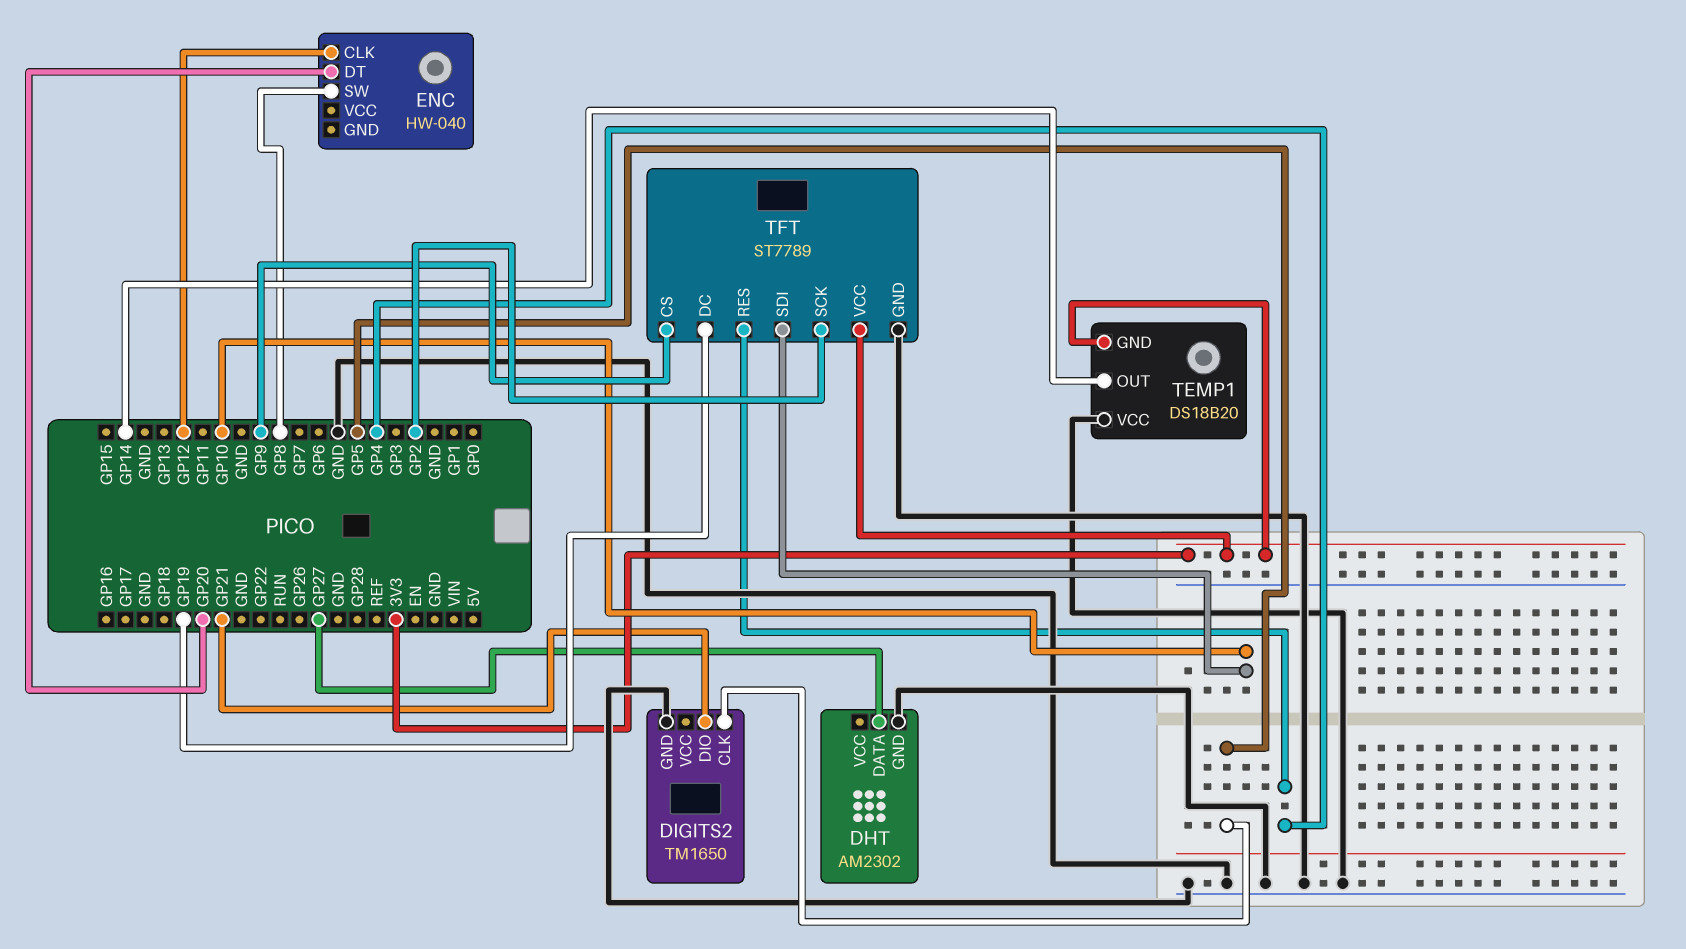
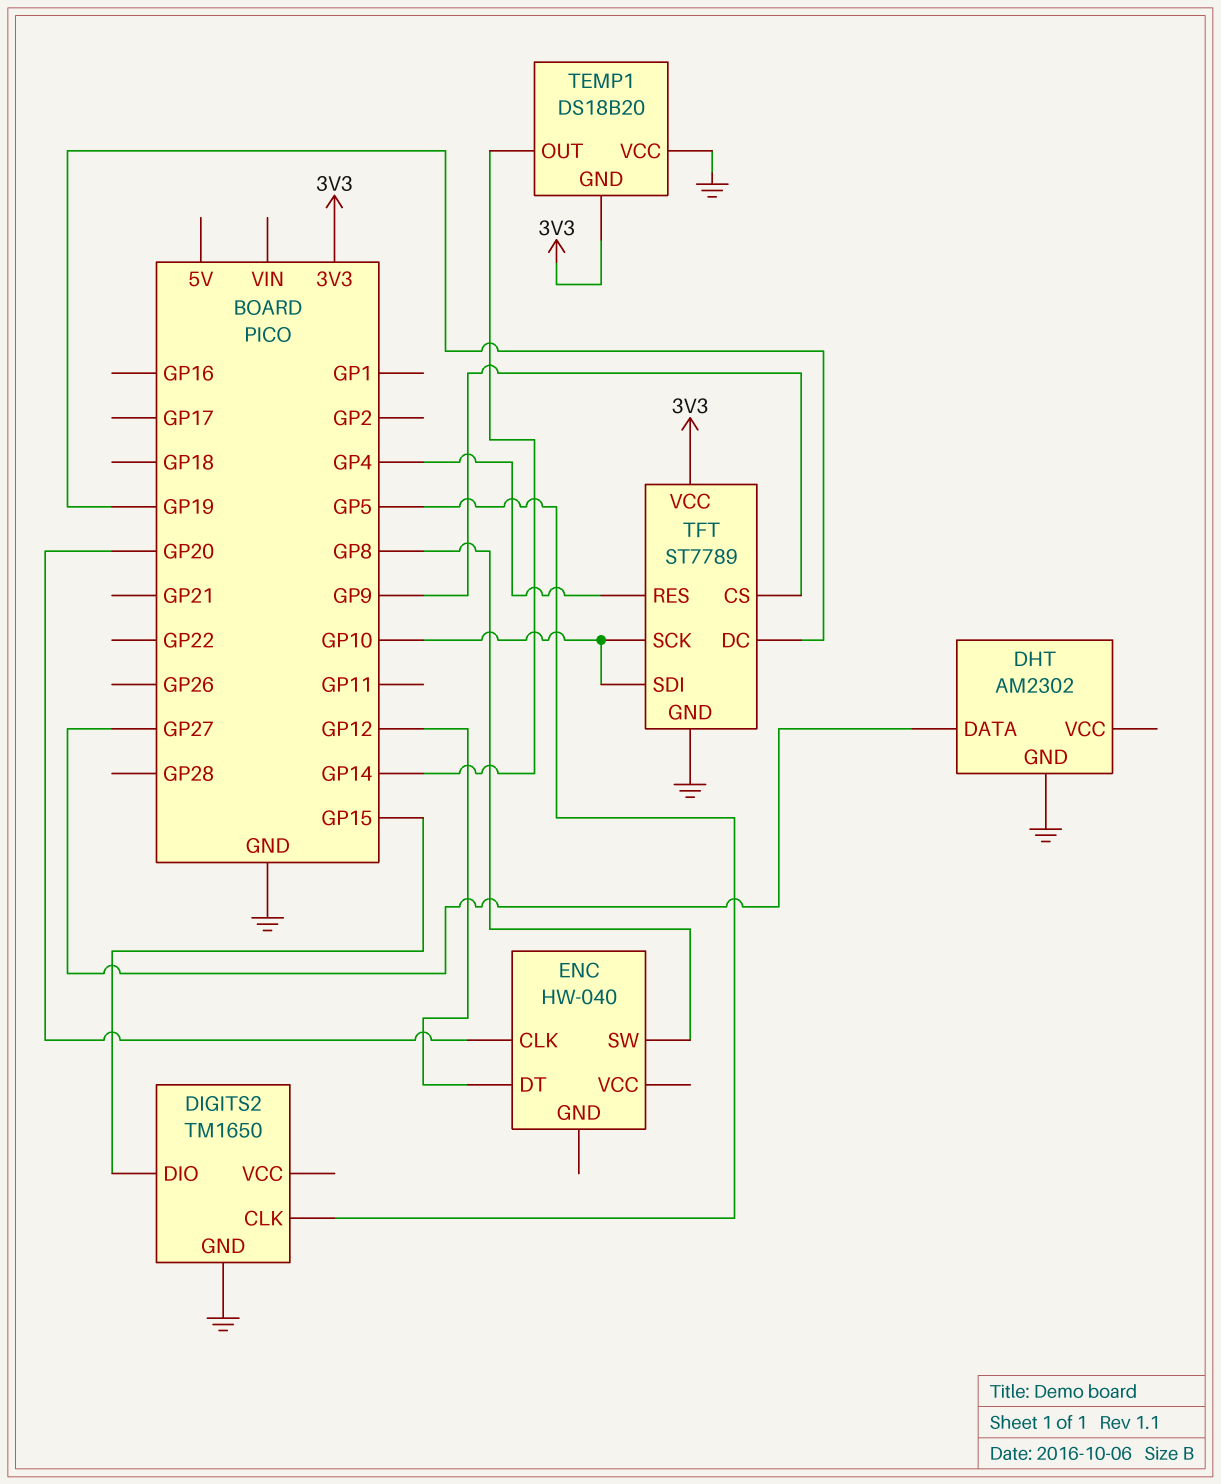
DIGITS2 pin DIO: GP21 -> GP15
ENC pin CLK: GP12 -> GP20
ENC pin DT: GP20 -> GP12
TFT pin SCK: GP2 -> GP10

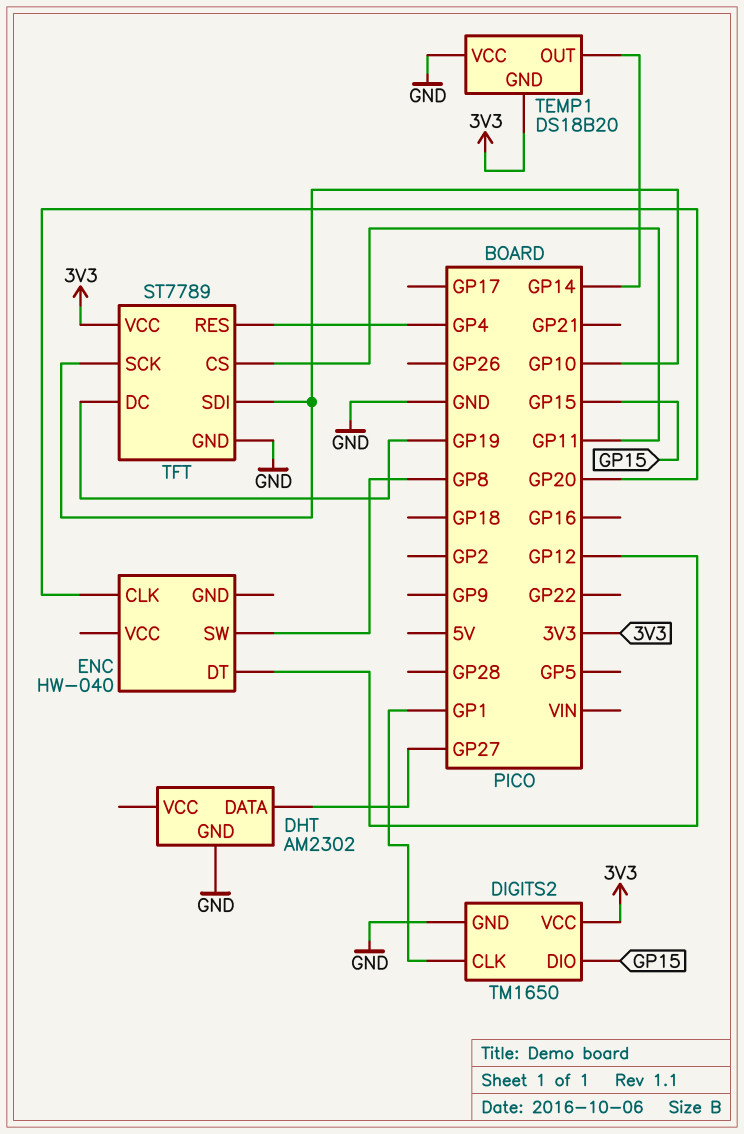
DIGITS2 pin CLK: GP5 -> GP1
DIGITS2 pin VCC: none -> 3V3
TFT pin CS: GP9 -> GP11

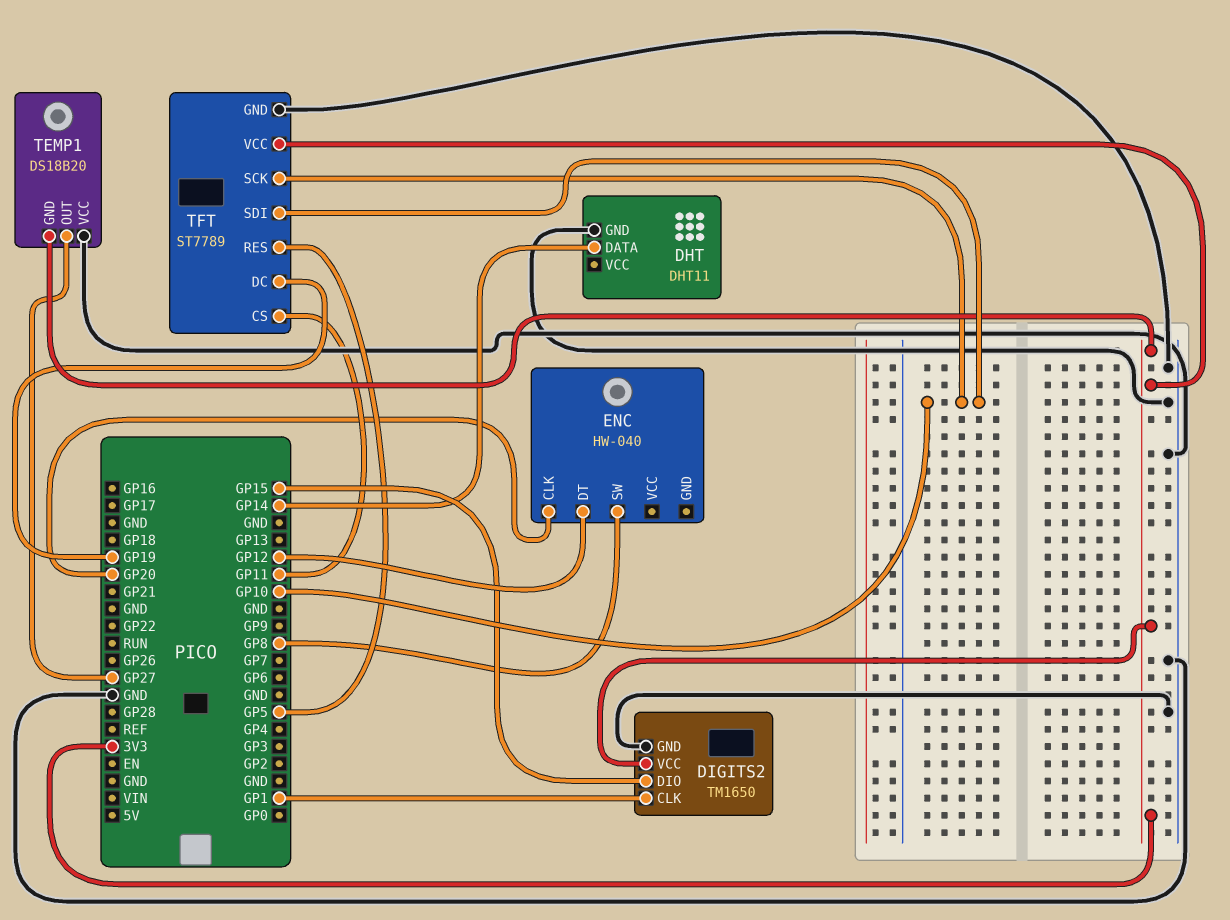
DHT: AM2302 -> DHT11
DHT pin DATA: GP27 -> GP14
TEMP1 pin OUT: GP14 -> GP27
TFT pin RES: GP4 -> GP5

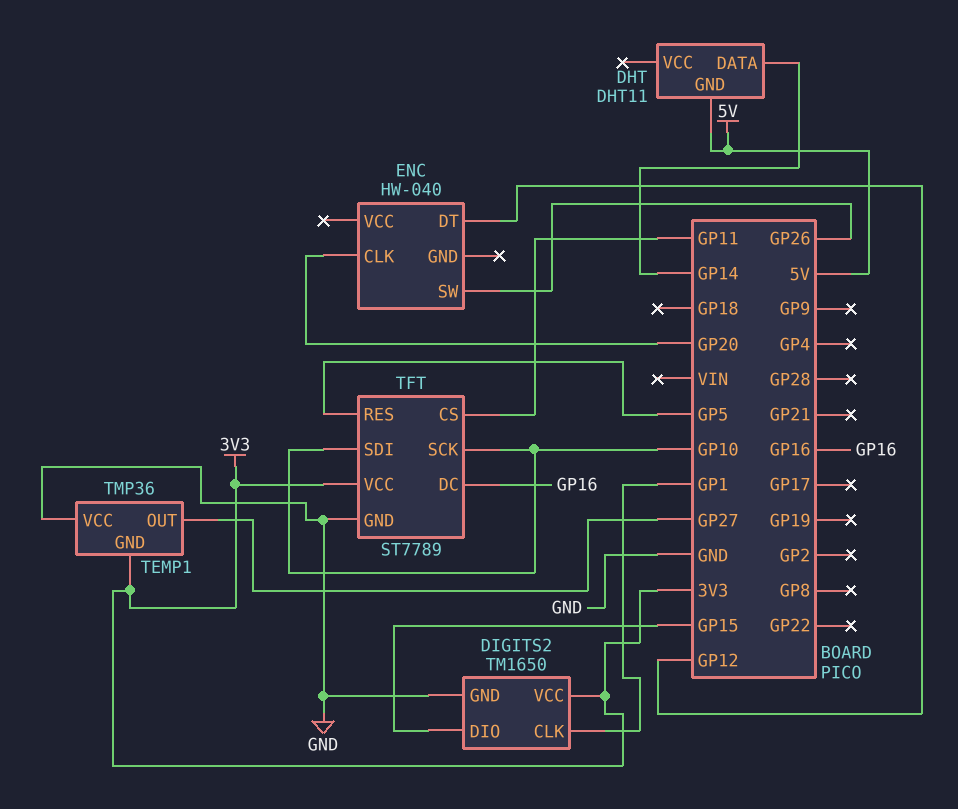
DHT pin GND: GND -> 5V
ENC pin SW: GP8 -> GP26
TEMP1: DS18B20 -> TMP36
TFT pin DC: GP19 -> GP16

